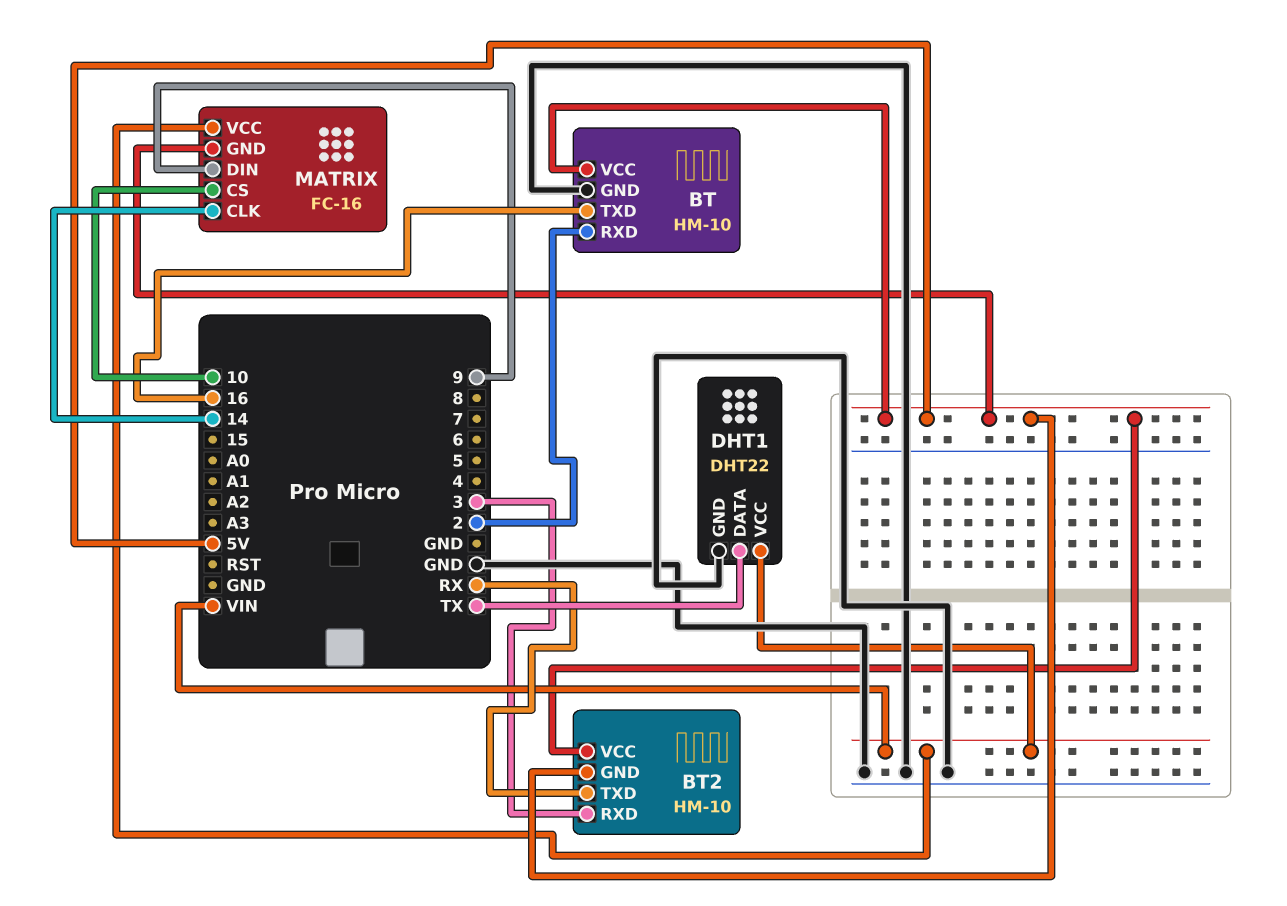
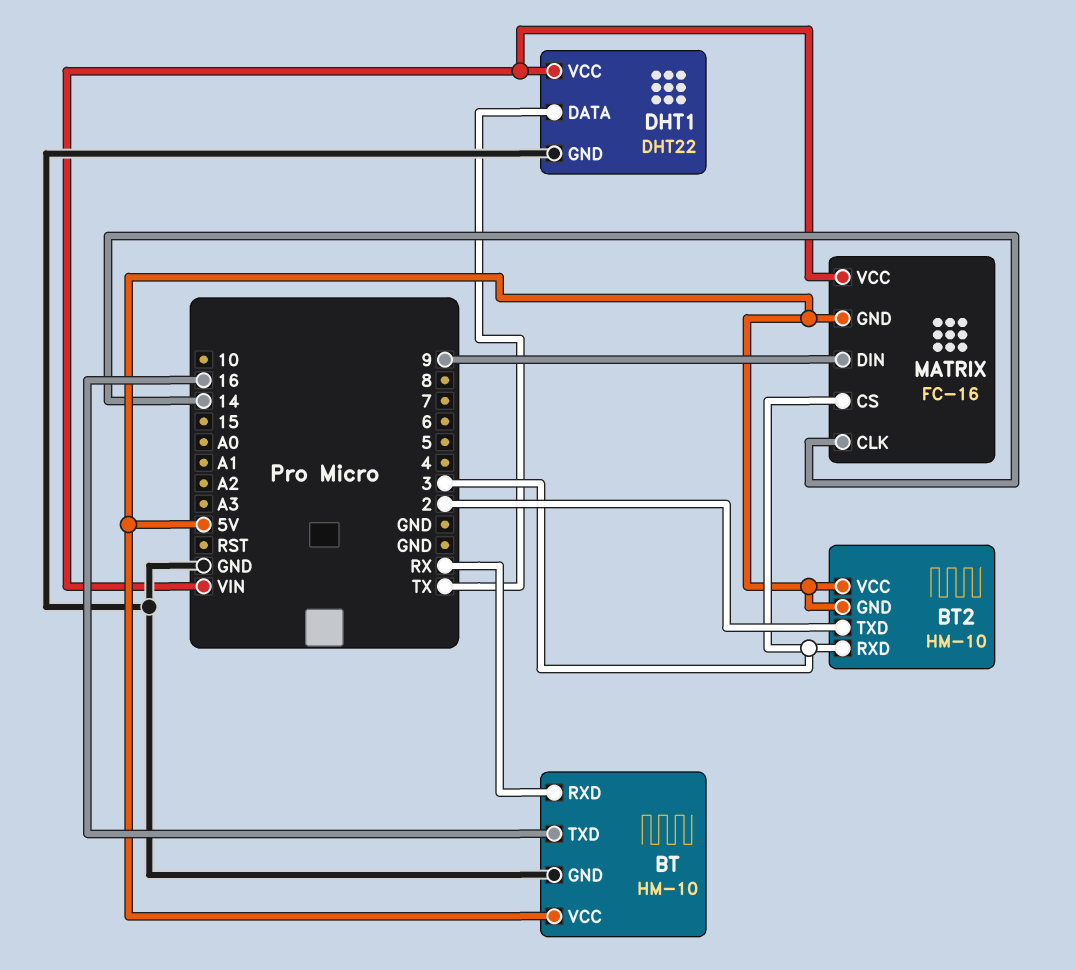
BT pin RXD: 2 -> RX
BT2 pin TXD: RX -> 2
MATRIX pin CS: 10 -> 3

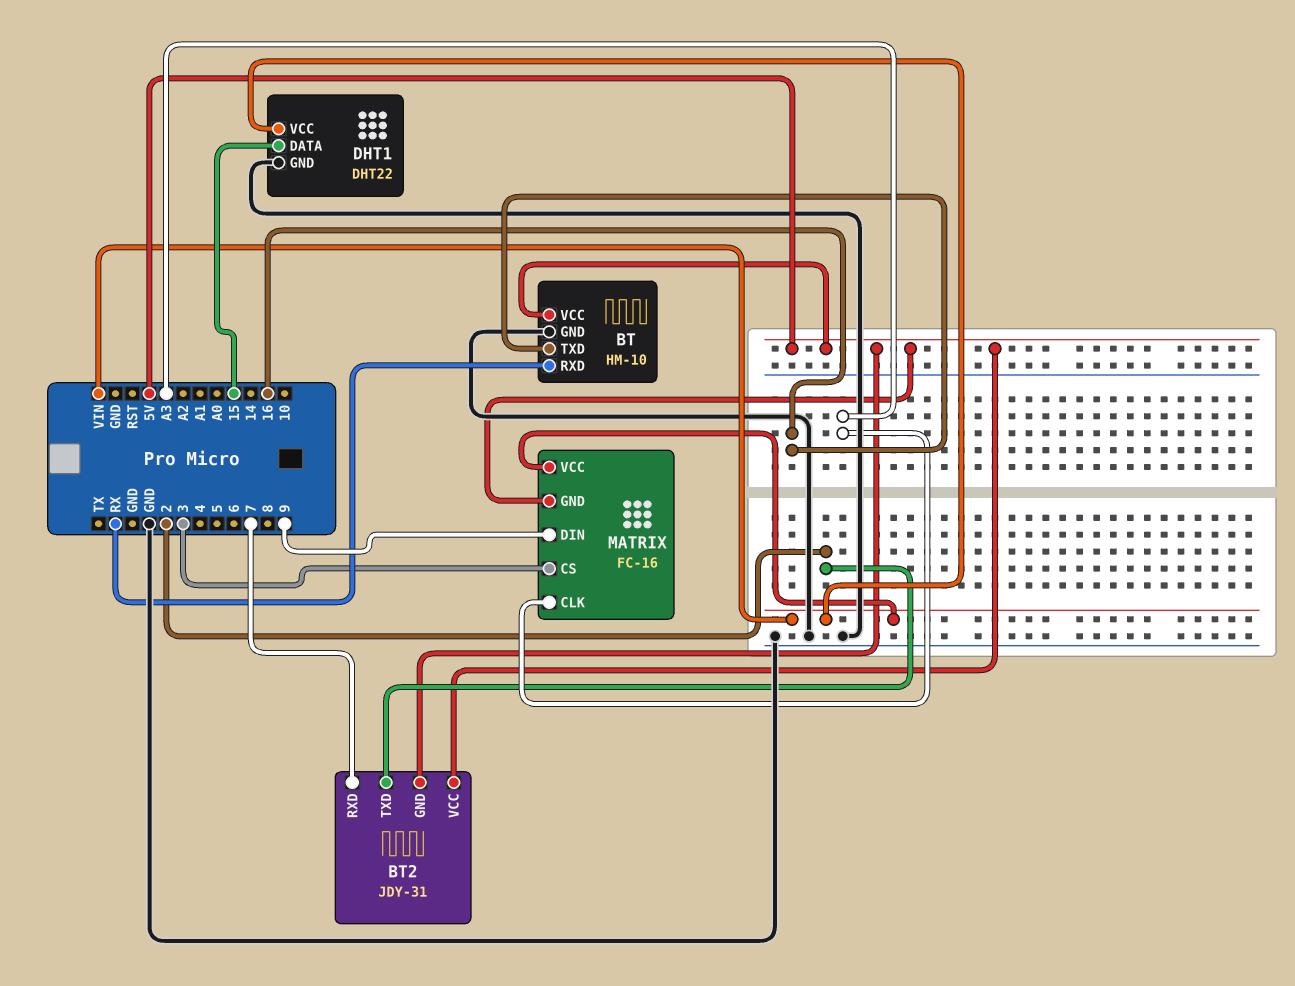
BT2: HM-10 -> JDY-31
BT2 pin RXD: 3 -> 7
DHT1 pin DATA: TX -> 15
MATRIX pin CLK: 14 -> A3

